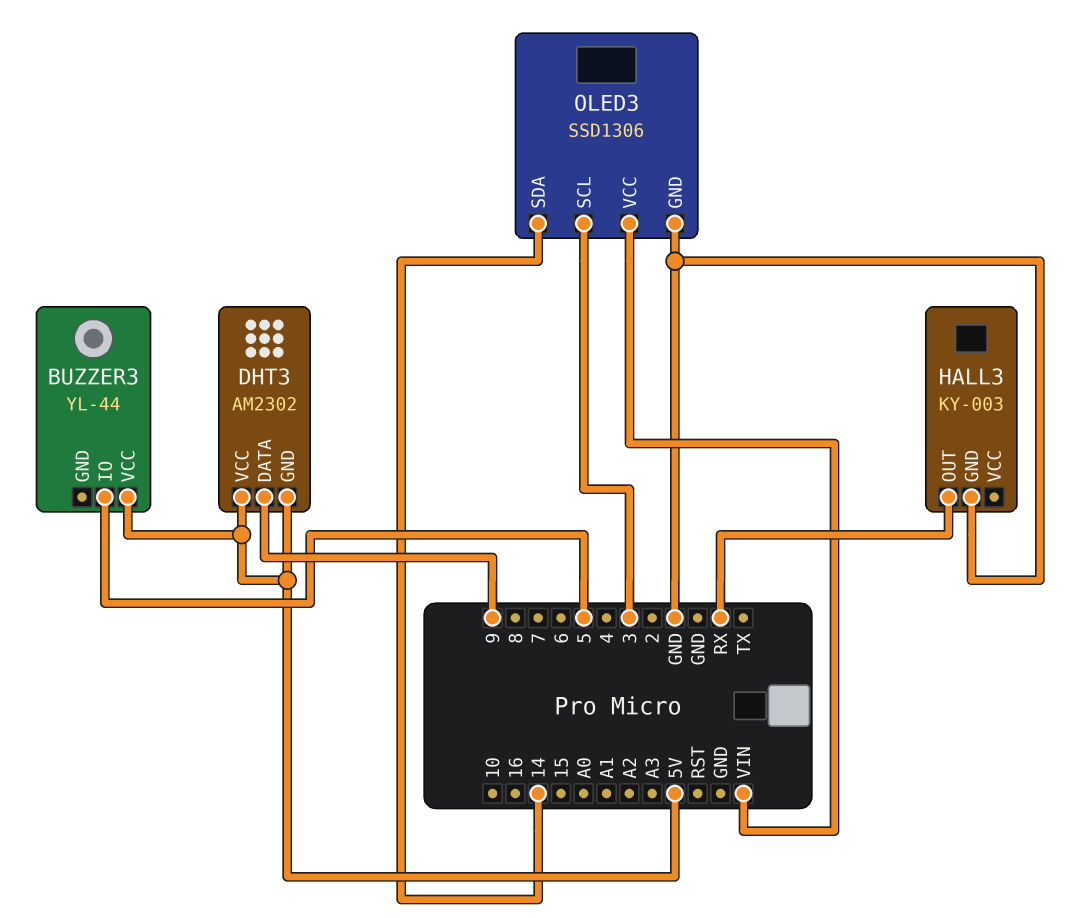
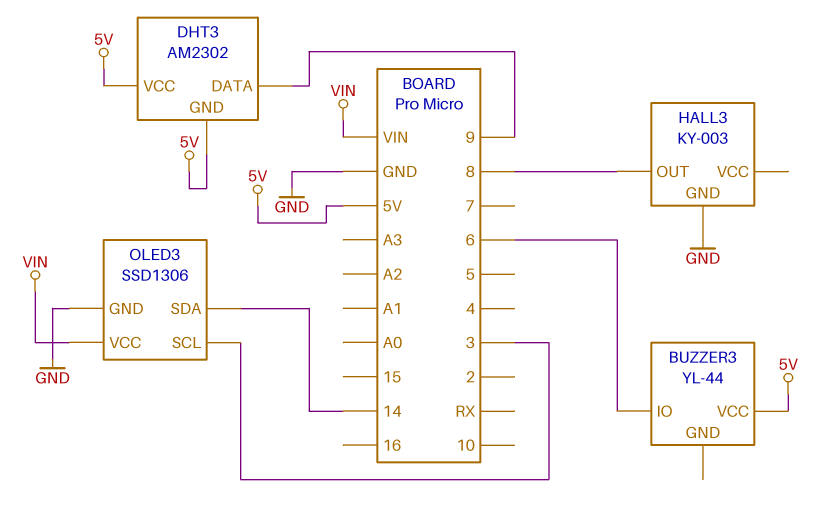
BUZZER3 pin IO: 5 -> 6
HALL3 pin OUT: RX -> 8

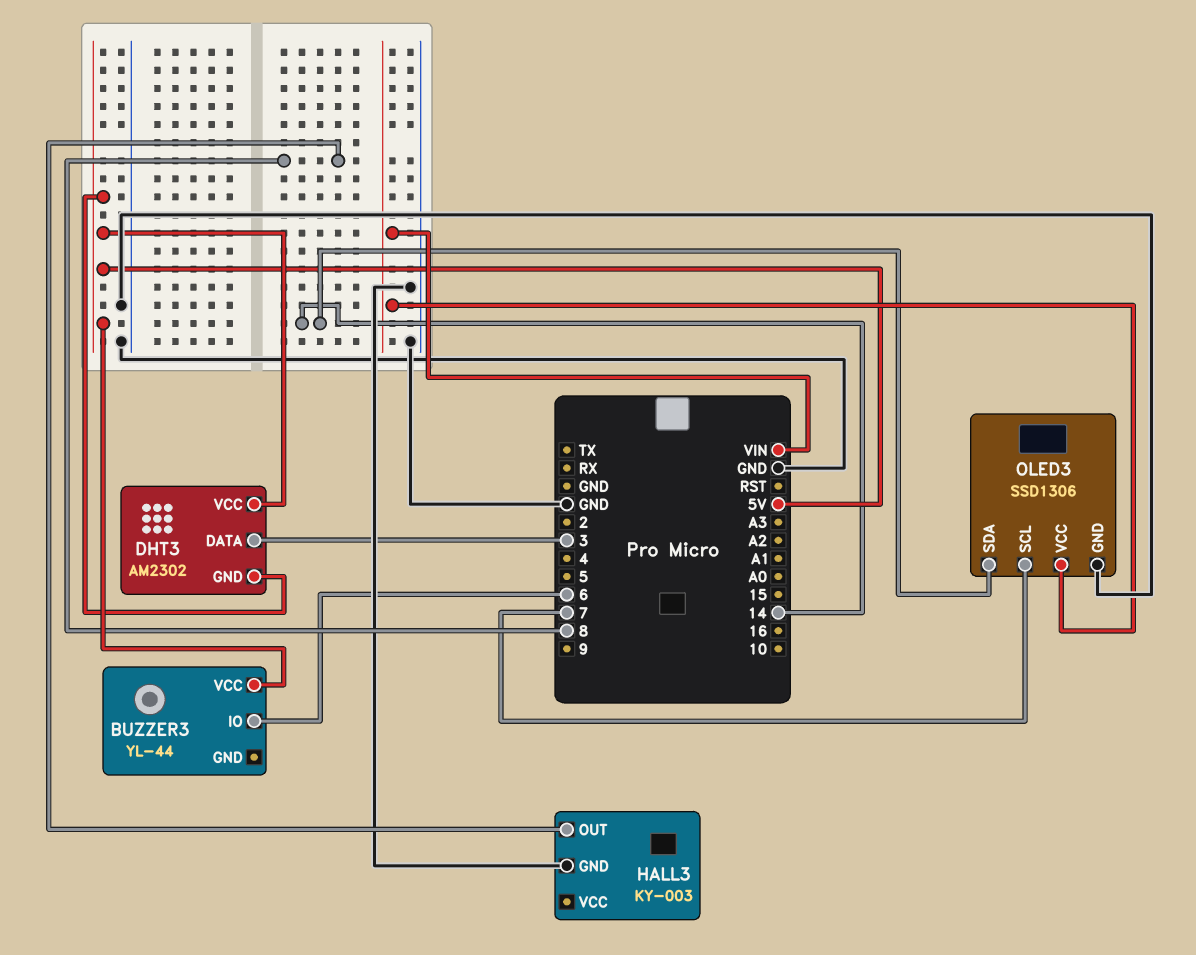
DHT3 pin DATA: 9 -> 3
OLED3 pin SCL: 3 -> 7

